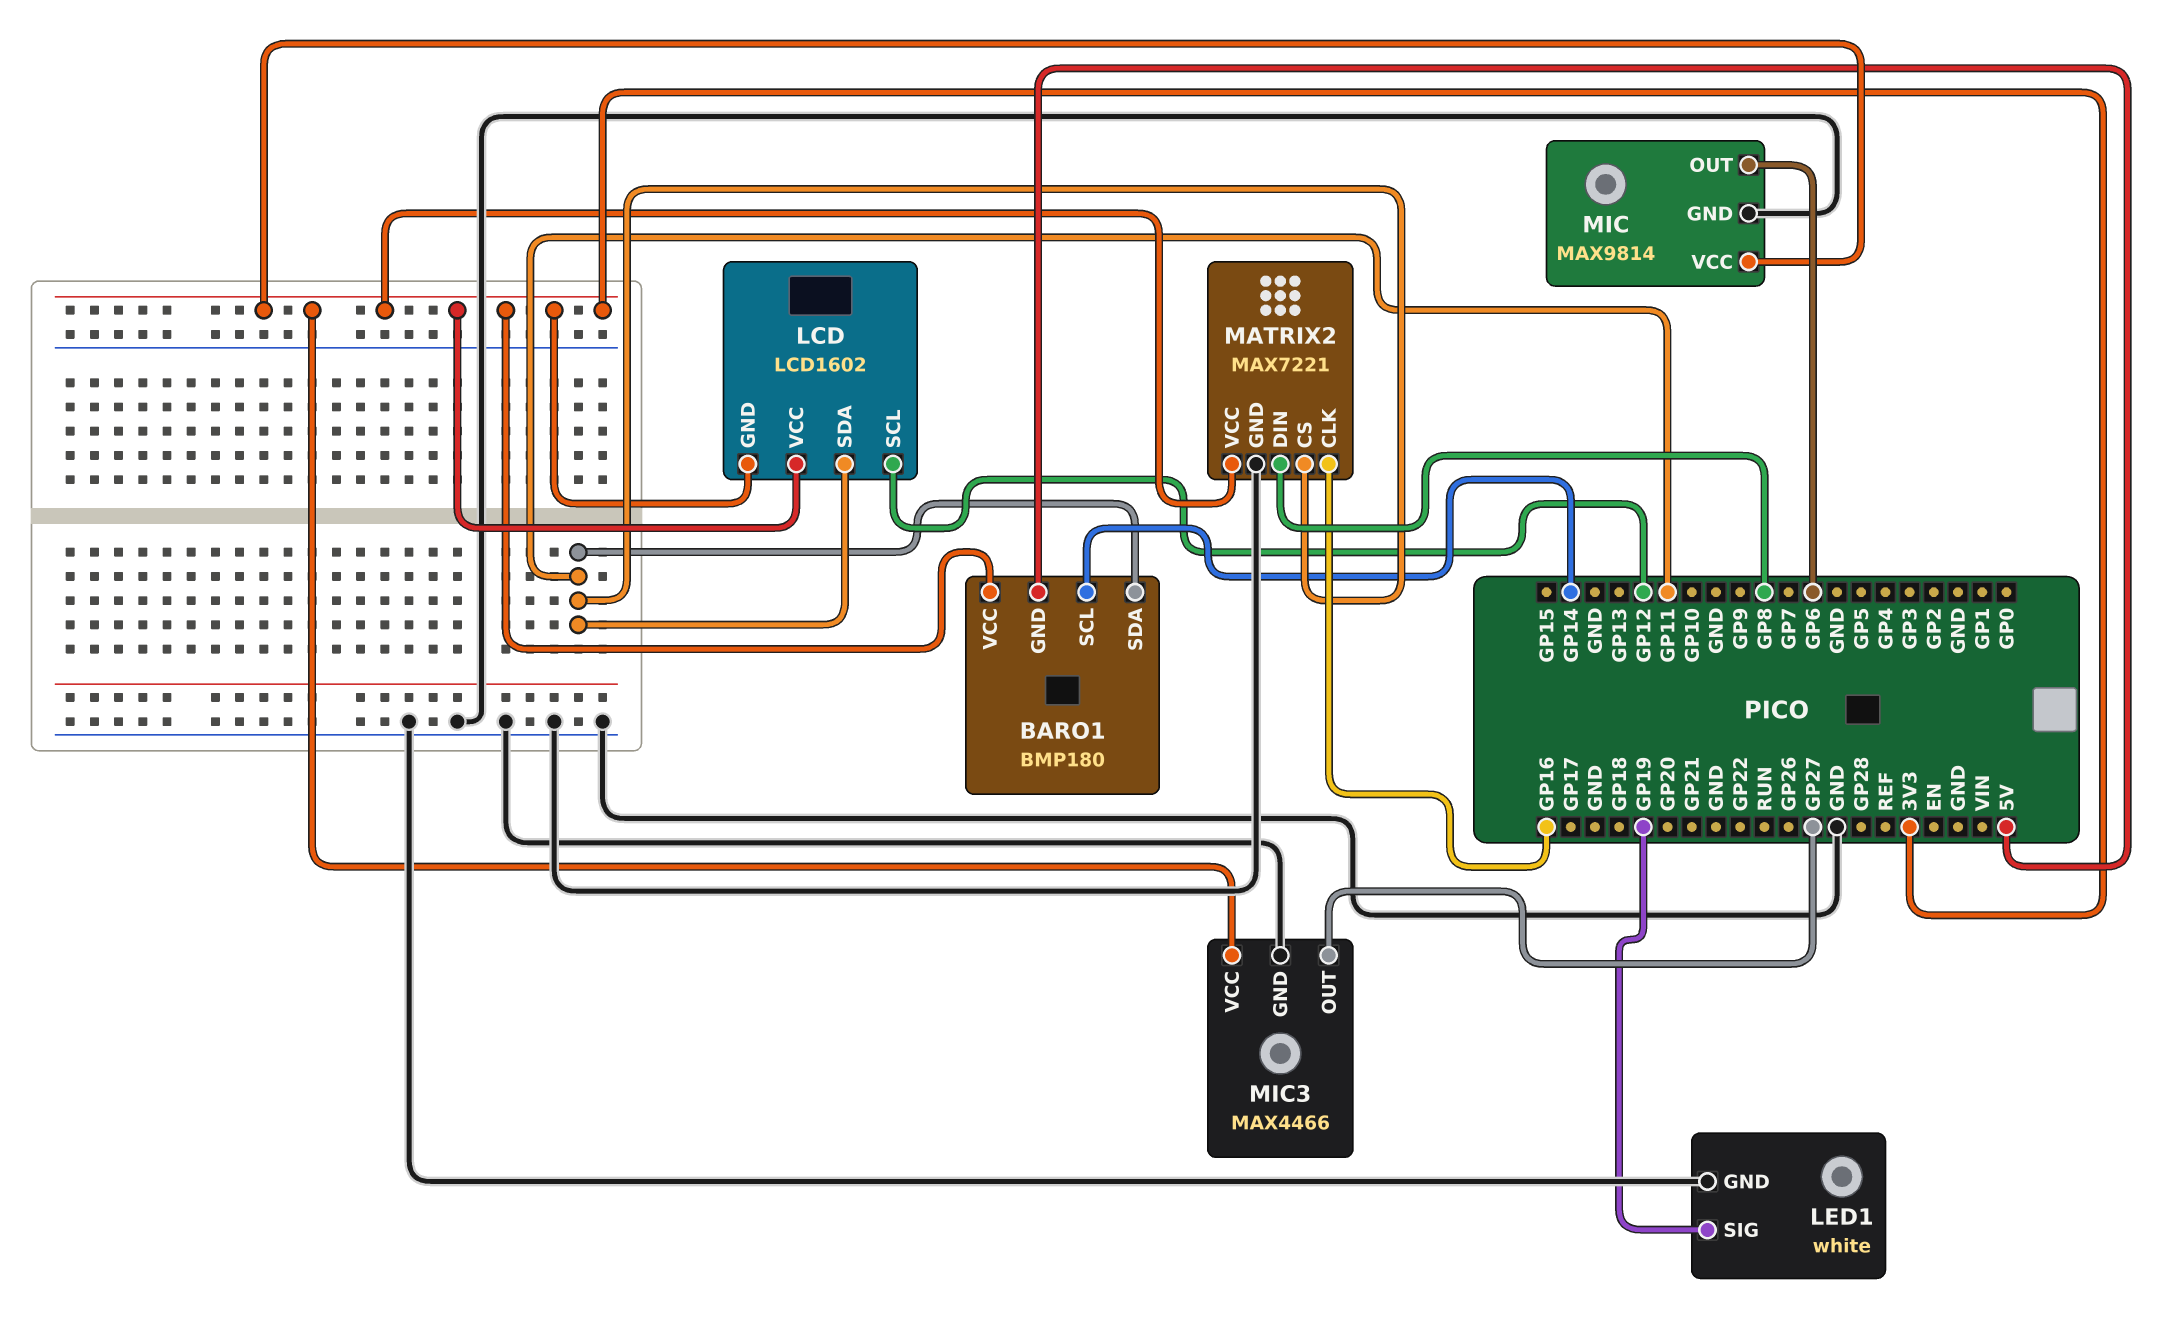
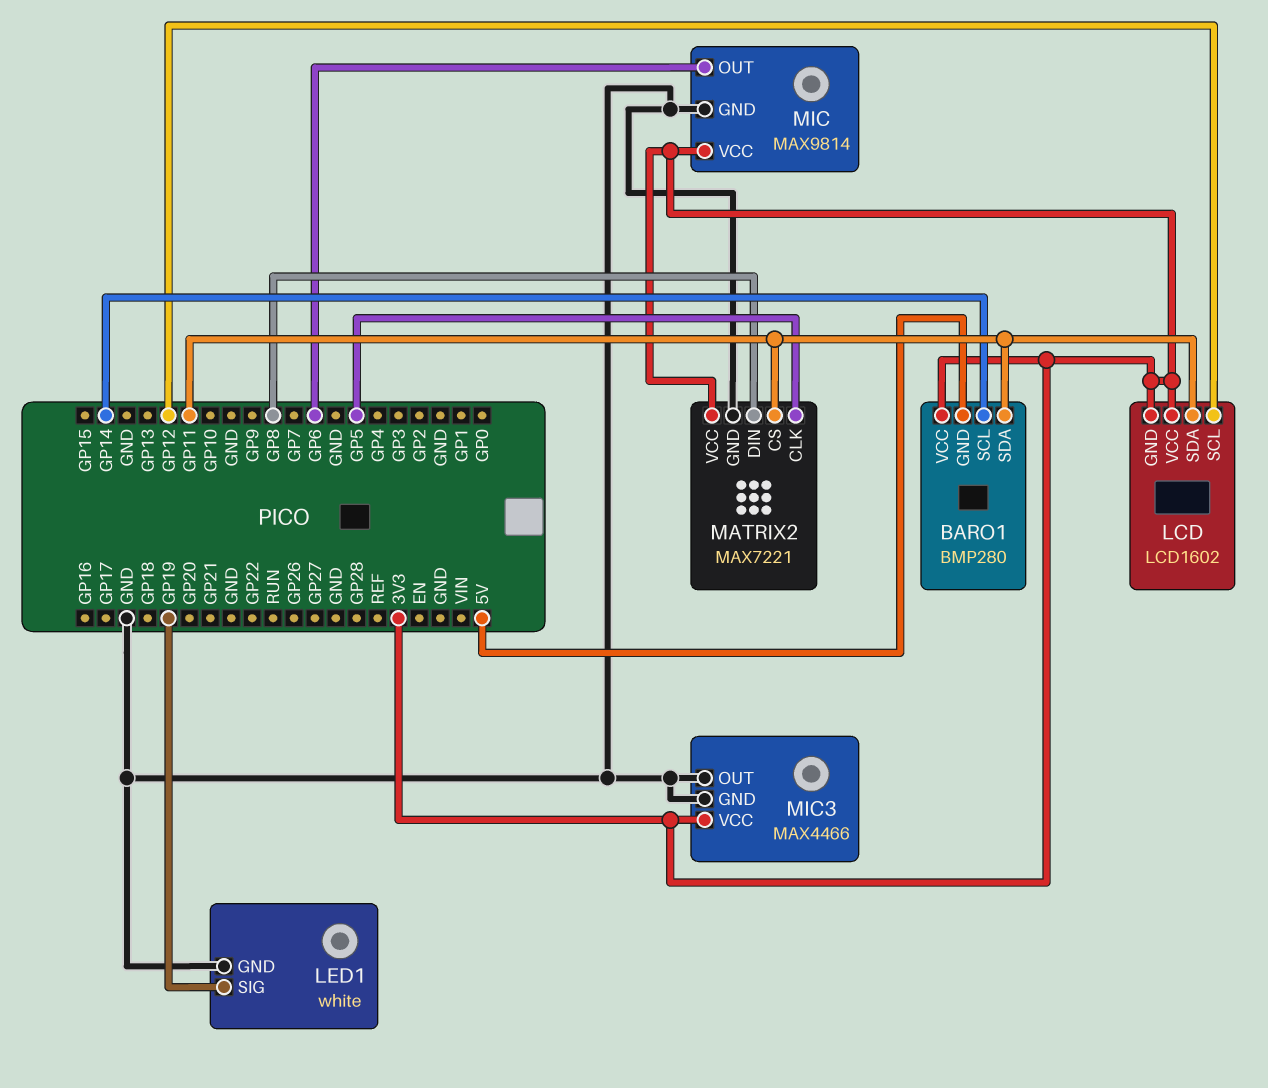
BARO1: BMP180 -> BMP280
MATRIX2 pin CLK: GP16 -> GP5
MIC3 pin OUT: GP27 -> GND

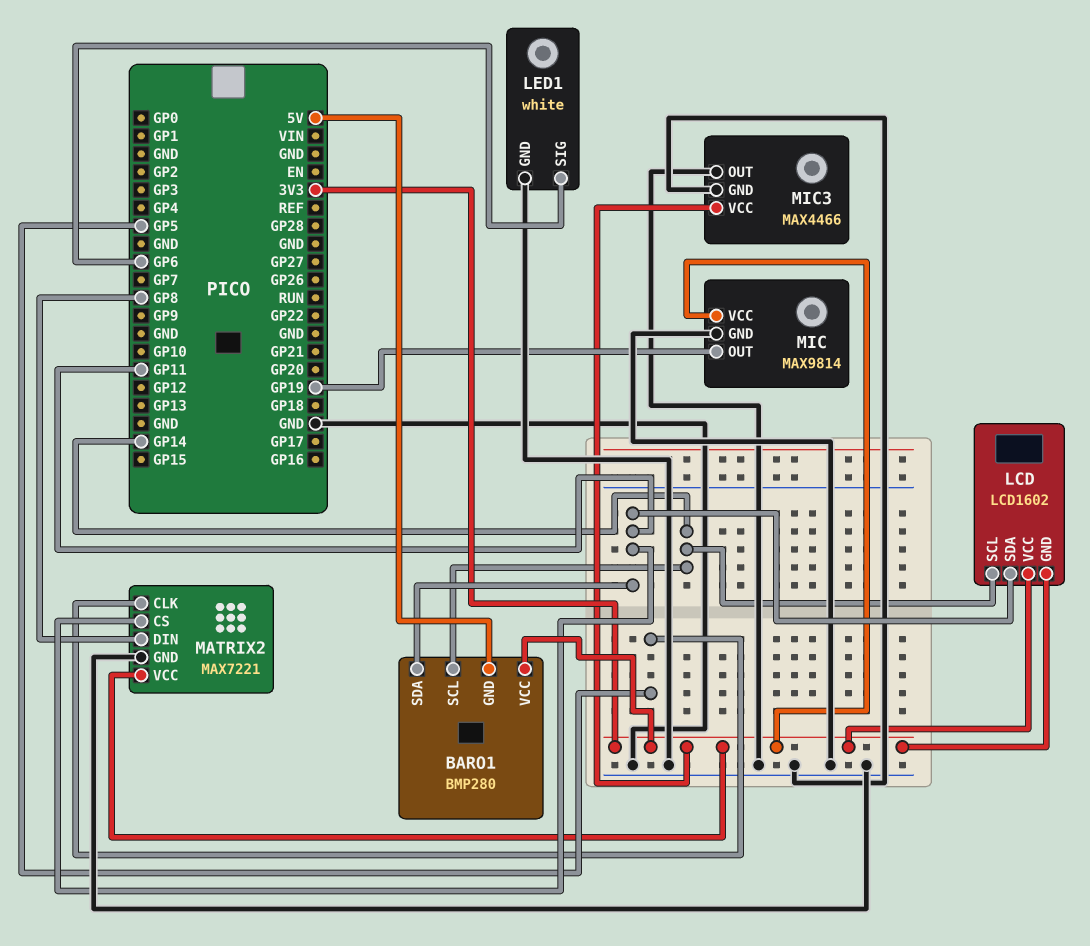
LCD pin SCL: GP12 -> GP14
LED1 pin SIG: GP19 -> GP6
MIC pin OUT: GP6 -> GP19

